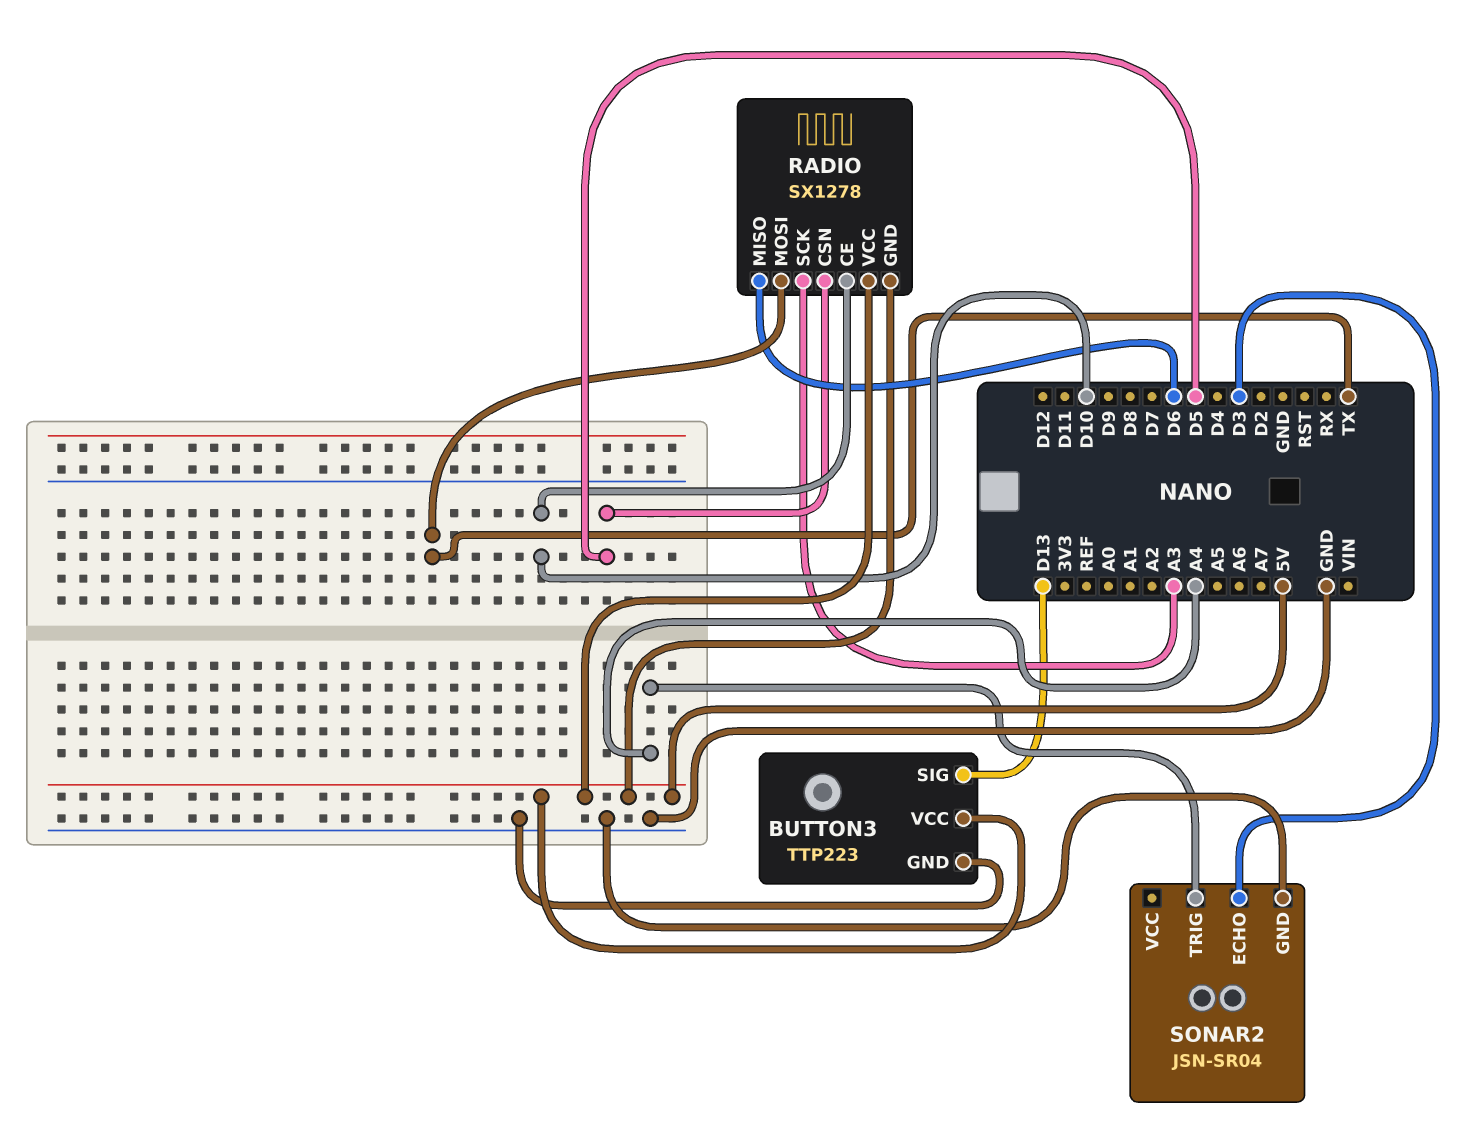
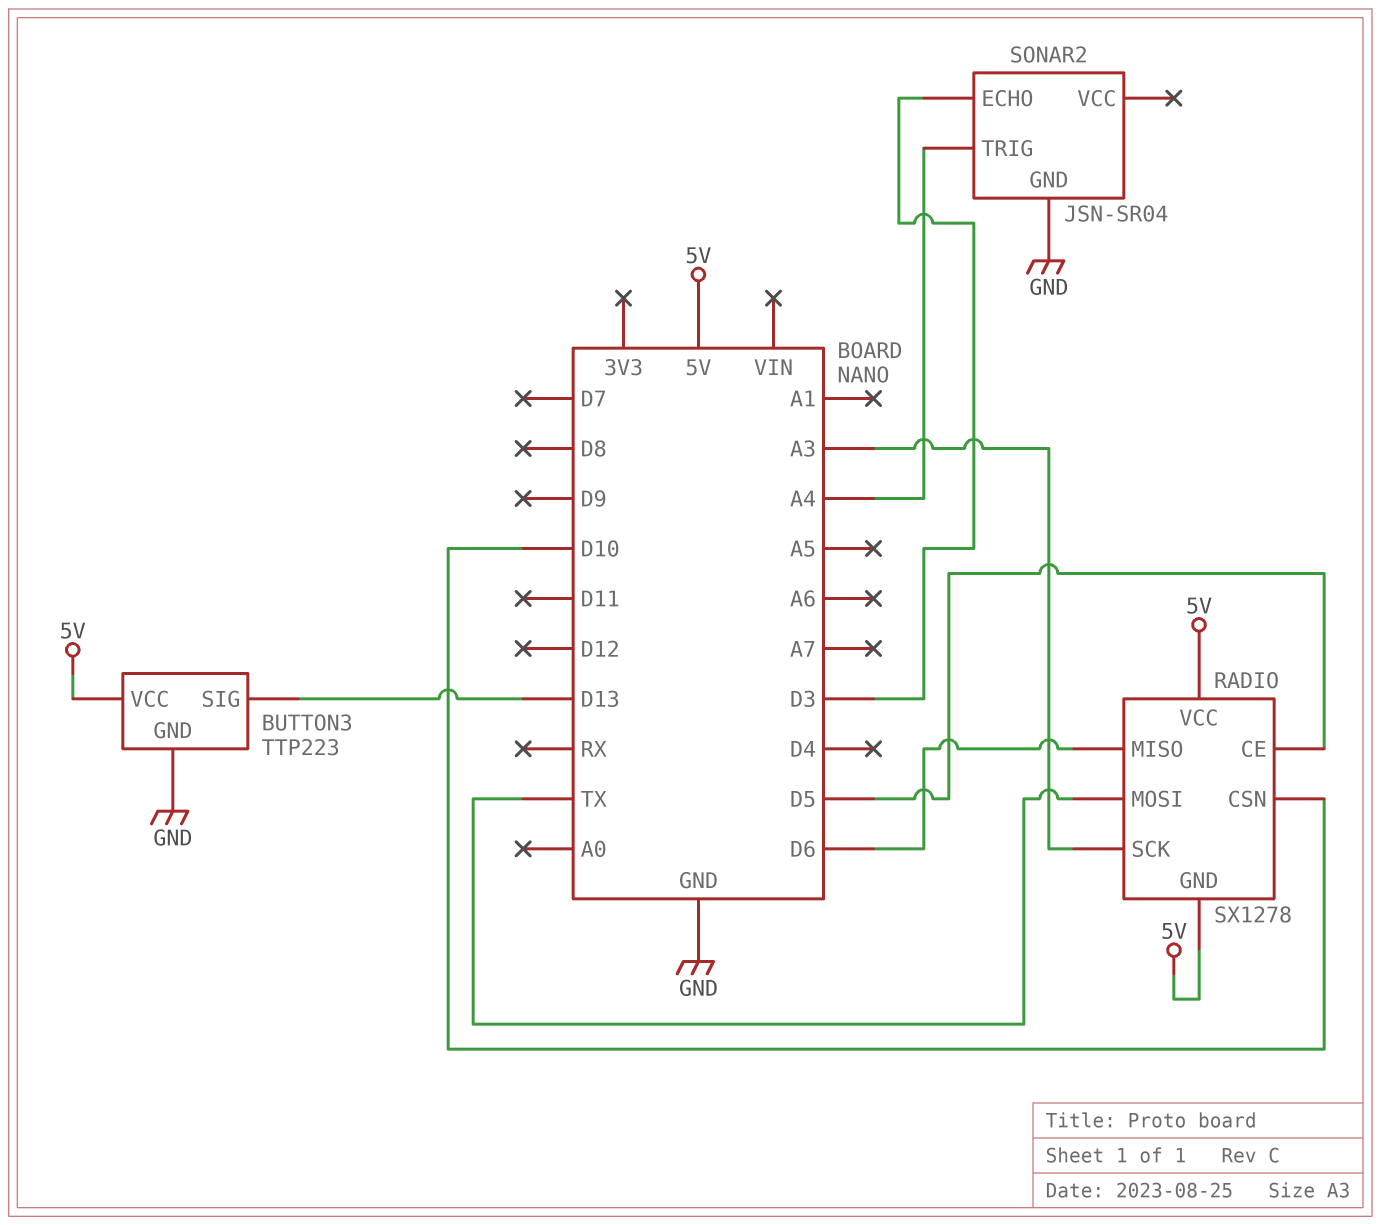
RADIO pin CE: D10 -> D5
RADIO pin CSN: D5 -> D10

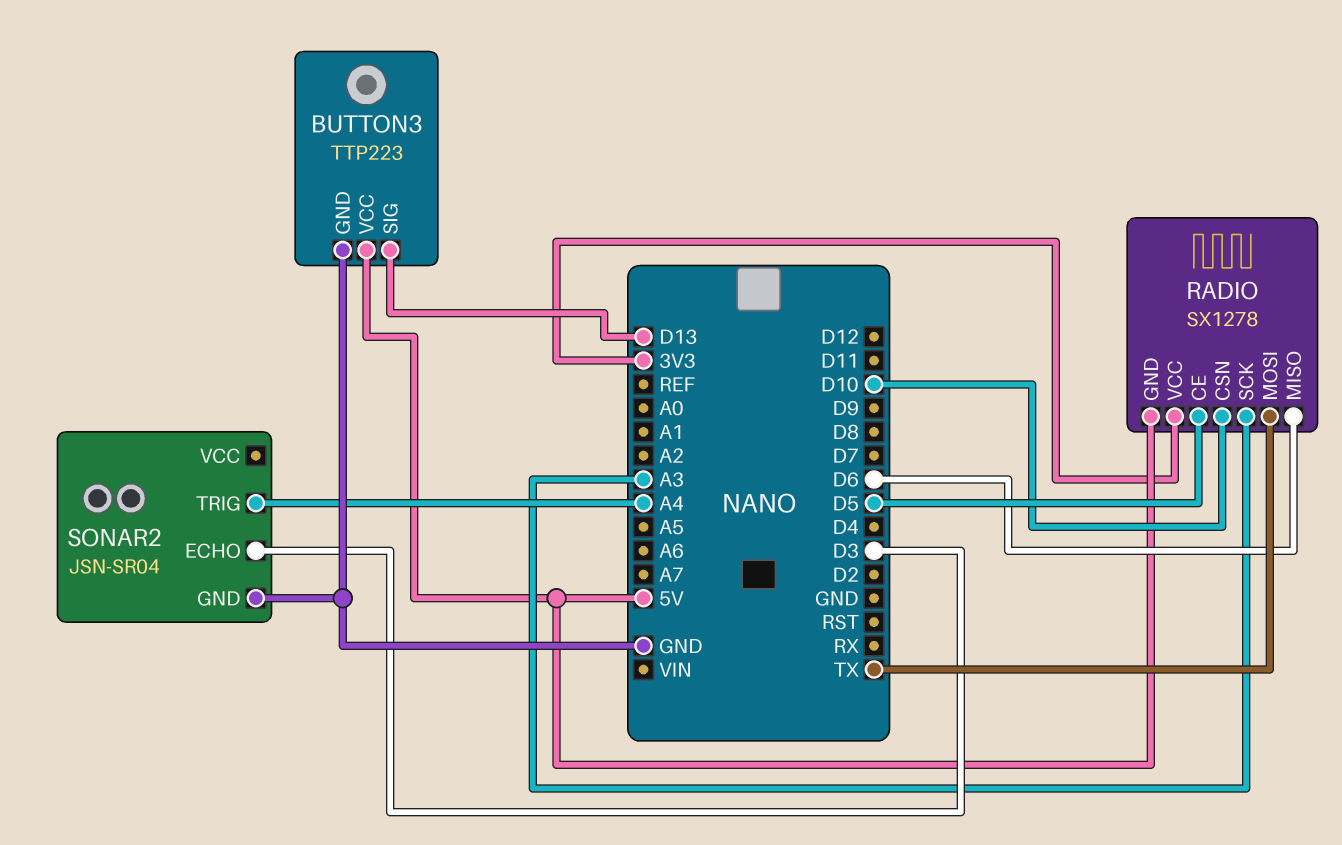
RADIO pin VCC: 5V -> 3V3

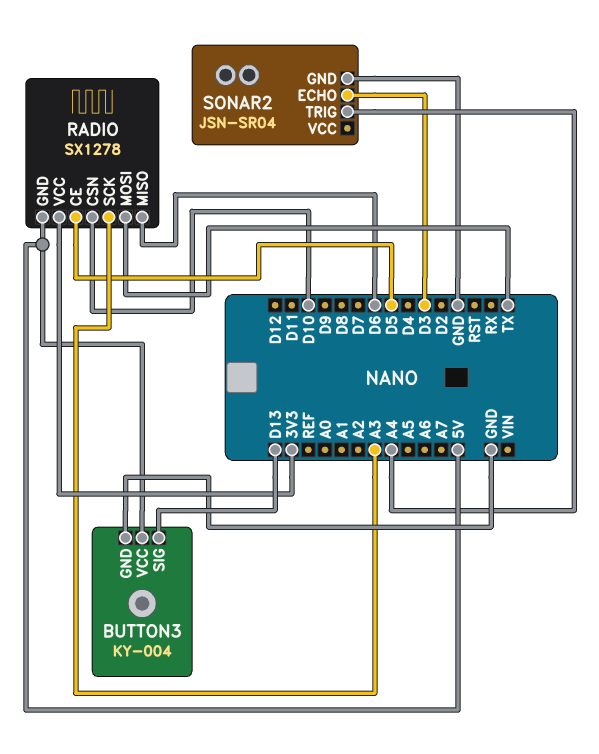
BUTTON3: TTP223 -> KY-004

